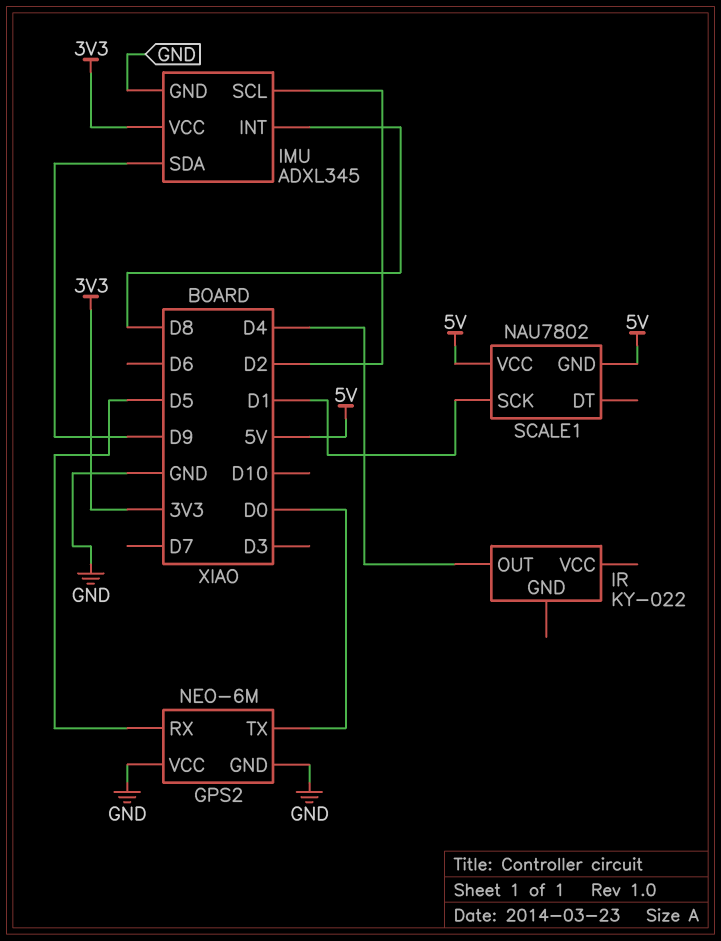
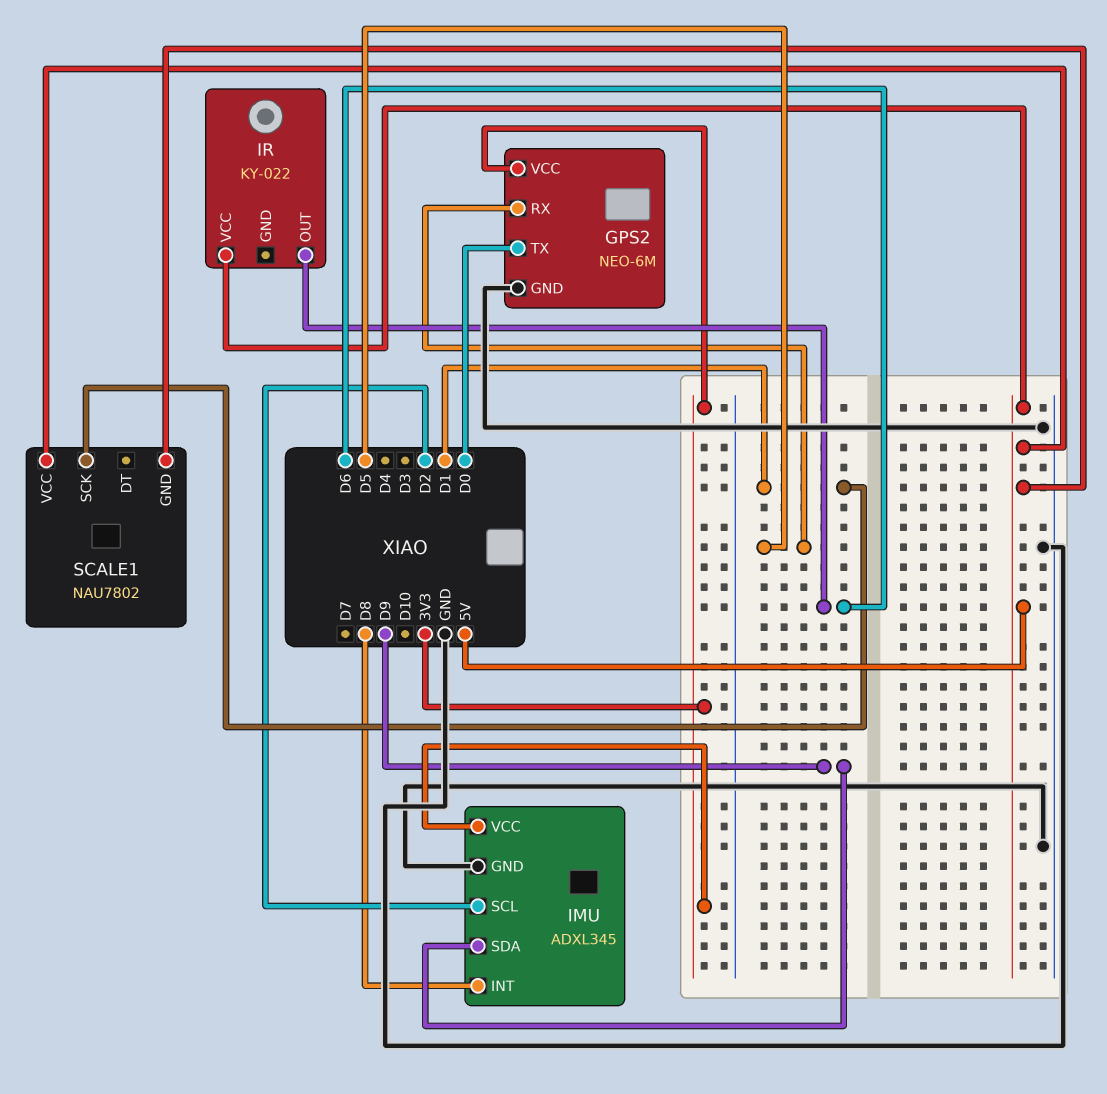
GPS2 pin VCC: GND -> 3V3
IR pin OUT: D4 -> D6
IR pin VCC: none -> 5V

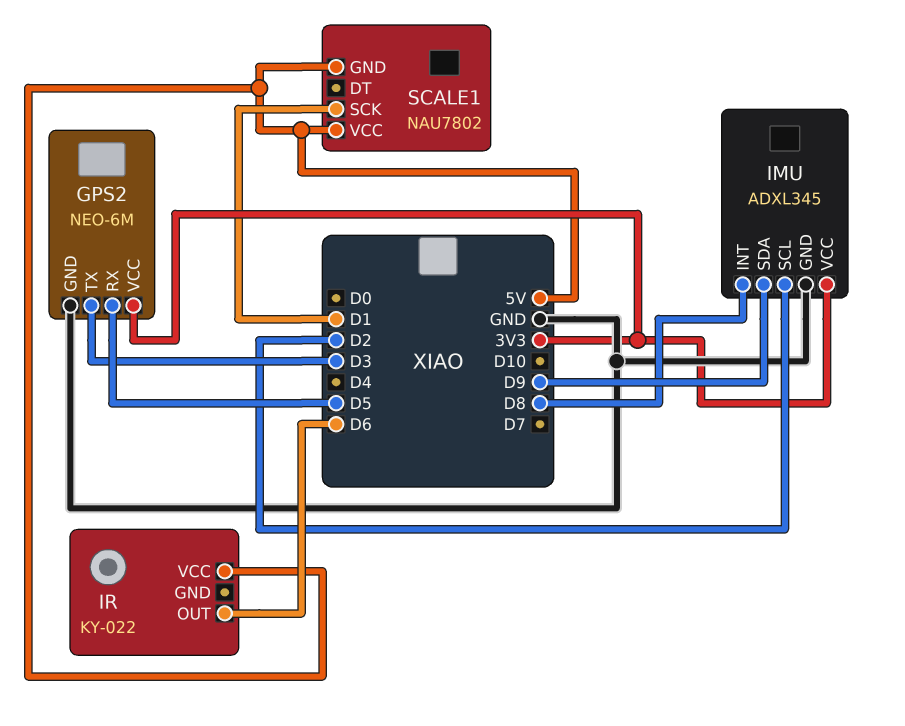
GPS2 pin TX: D0 -> D3

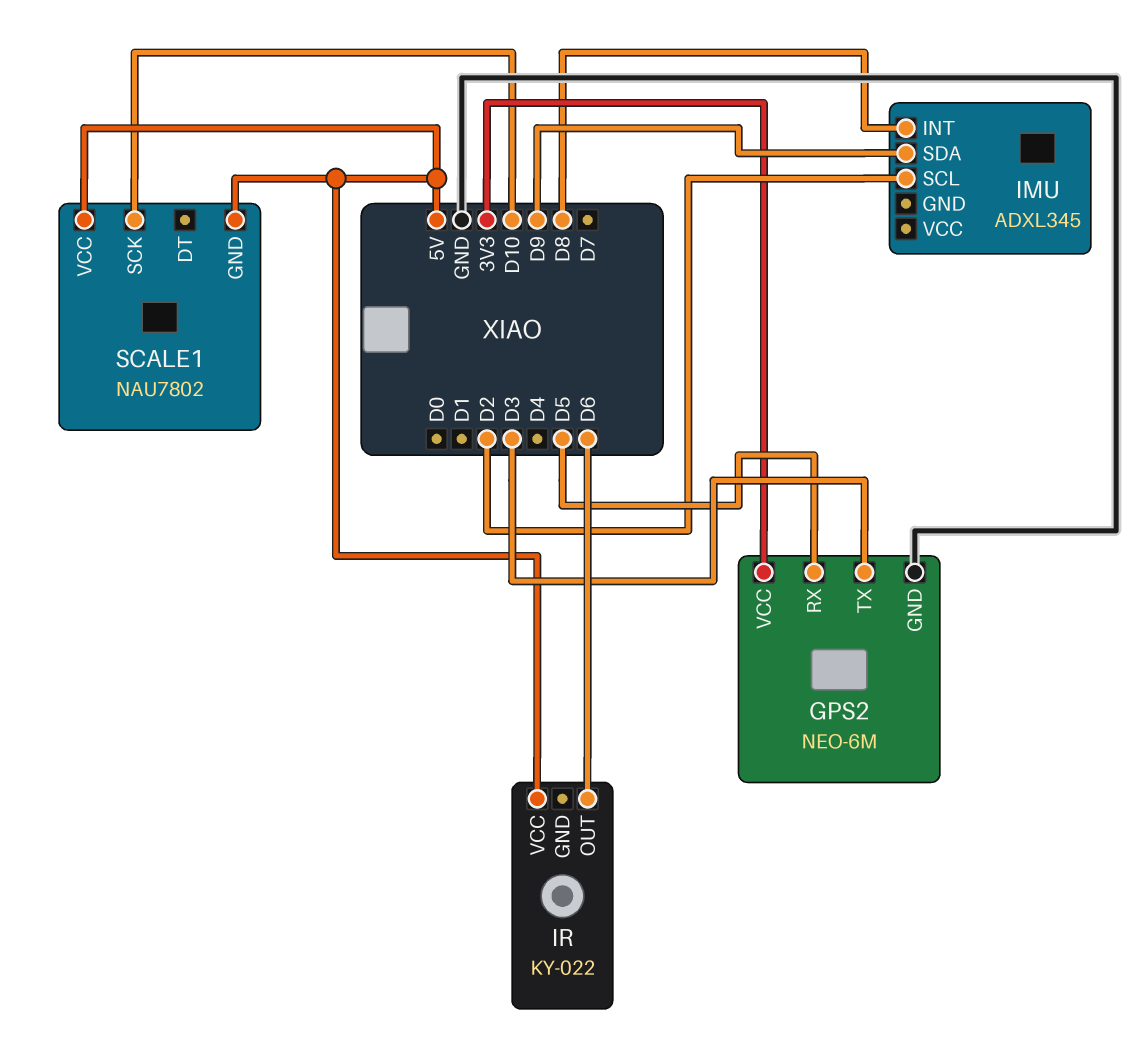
IMU pin GND: GND -> none
IMU pin VCC: 3V3 -> none
SCALE1 pin SCK: D1 -> D10

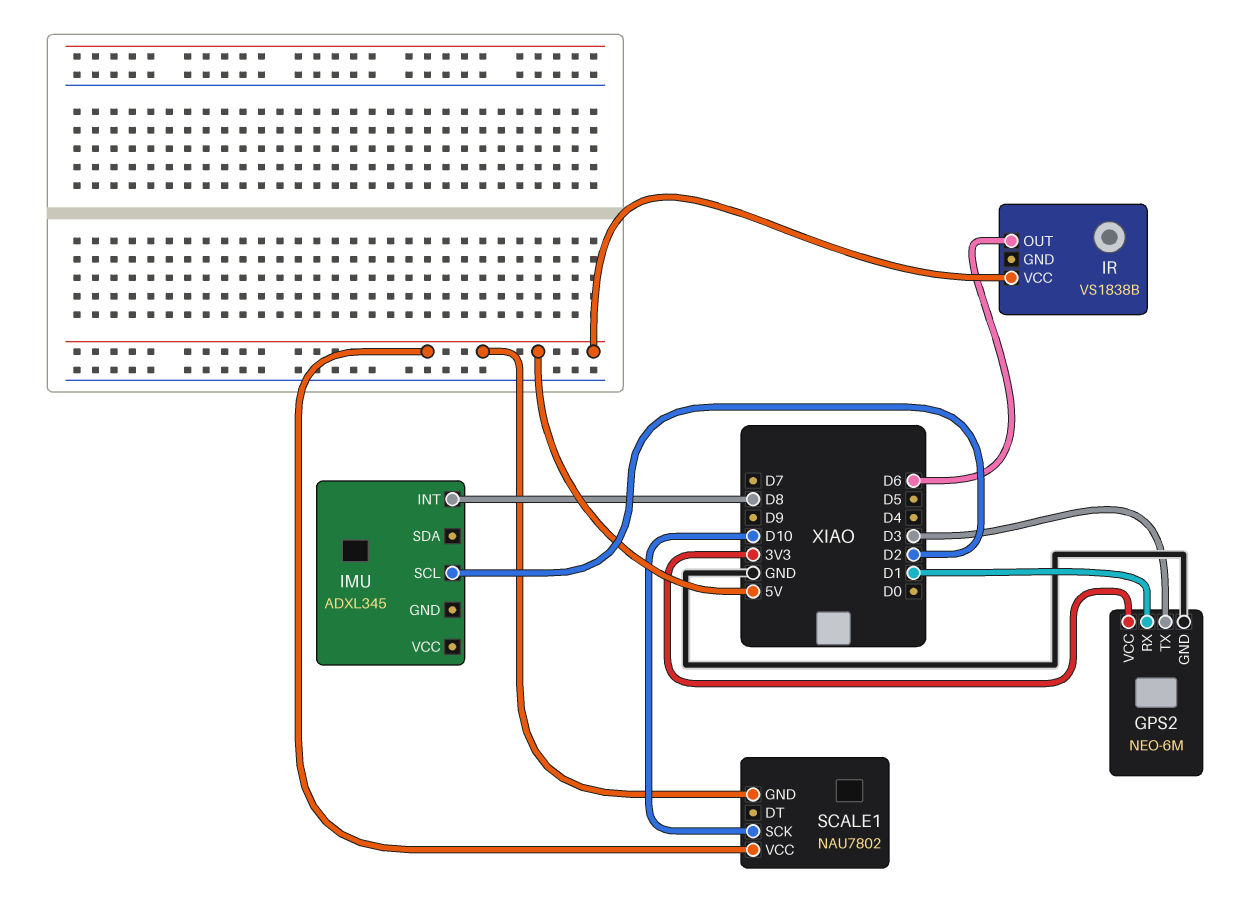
GPS2 pin RX: D5 -> D1
IMU pin SDA: D9 -> none
IR: KY-022 -> VS1838B

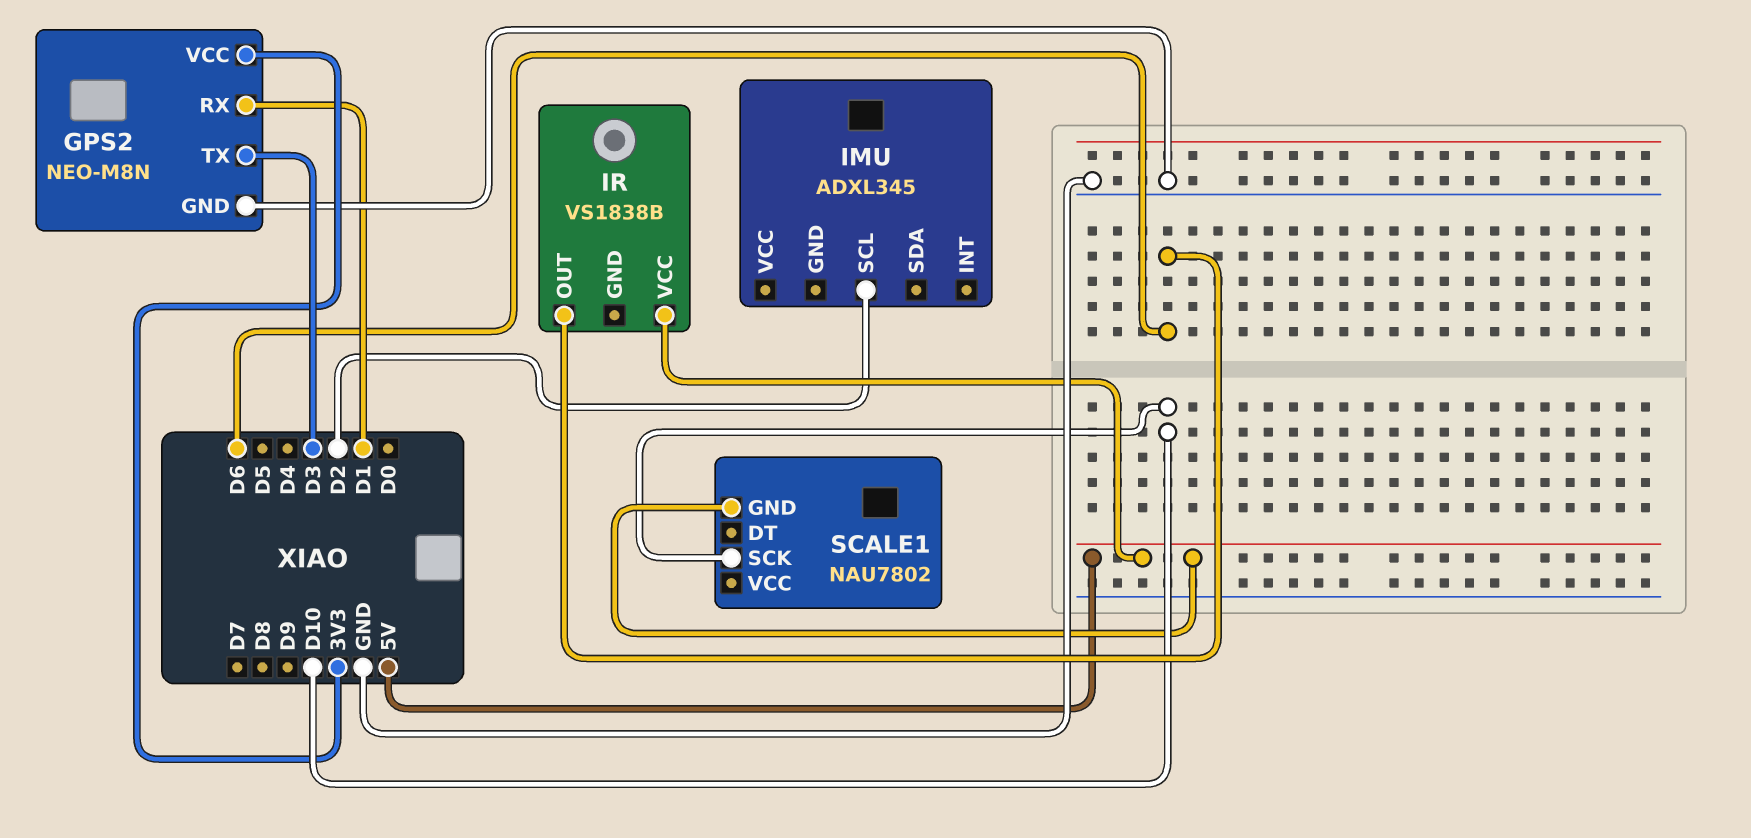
GPS2: NEO-6M -> NEO-M8N
IMU pin INT: D8 -> none
SCALE1 pin VCC: 5V -> none

